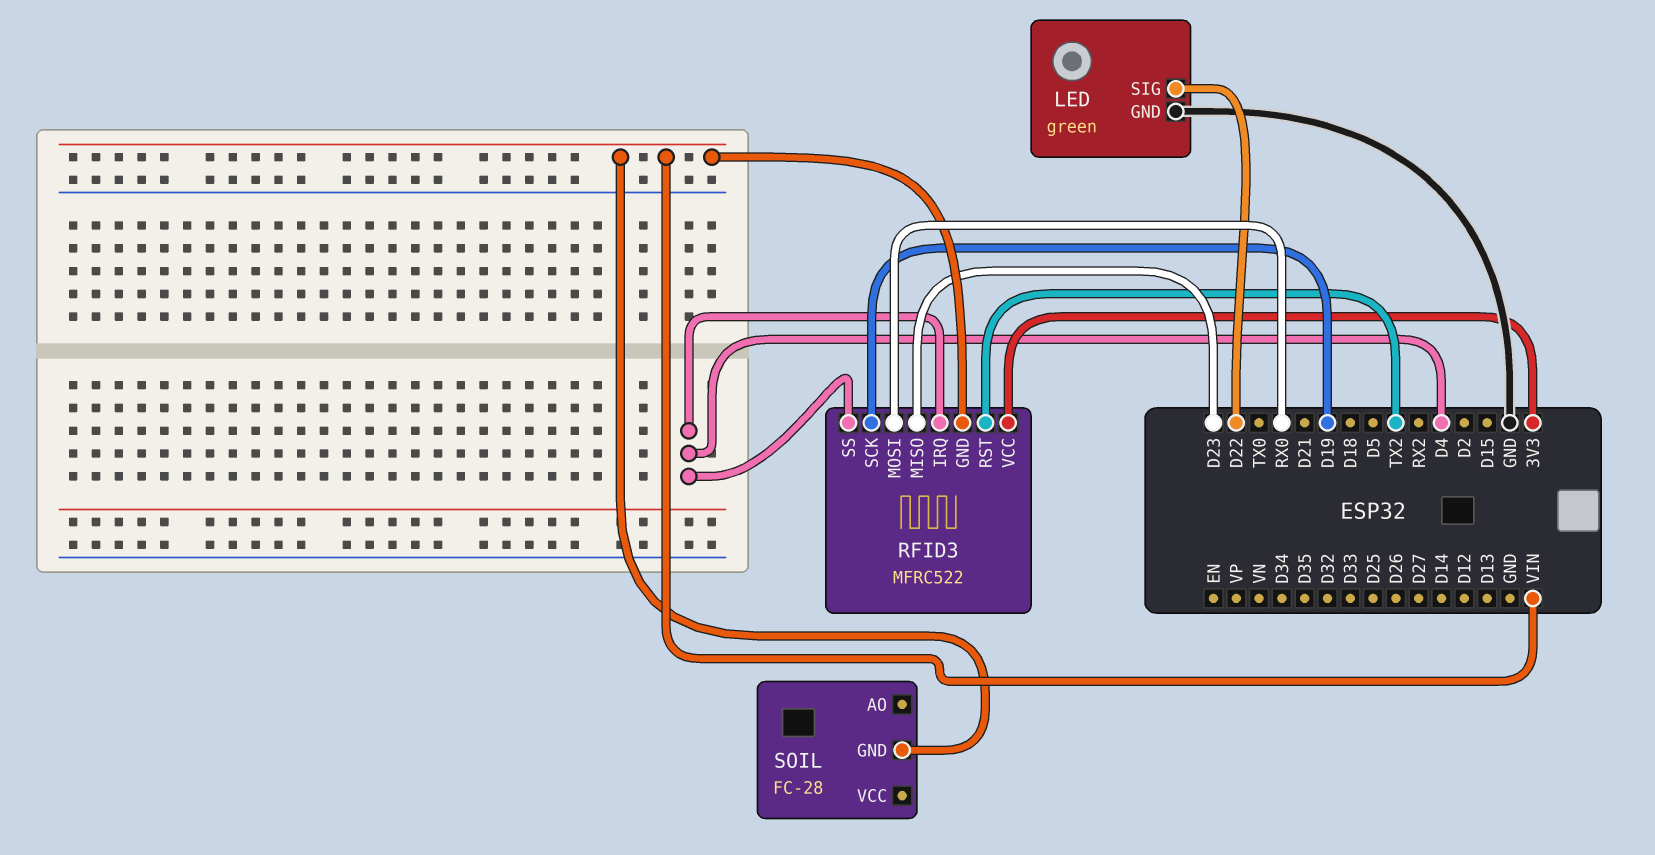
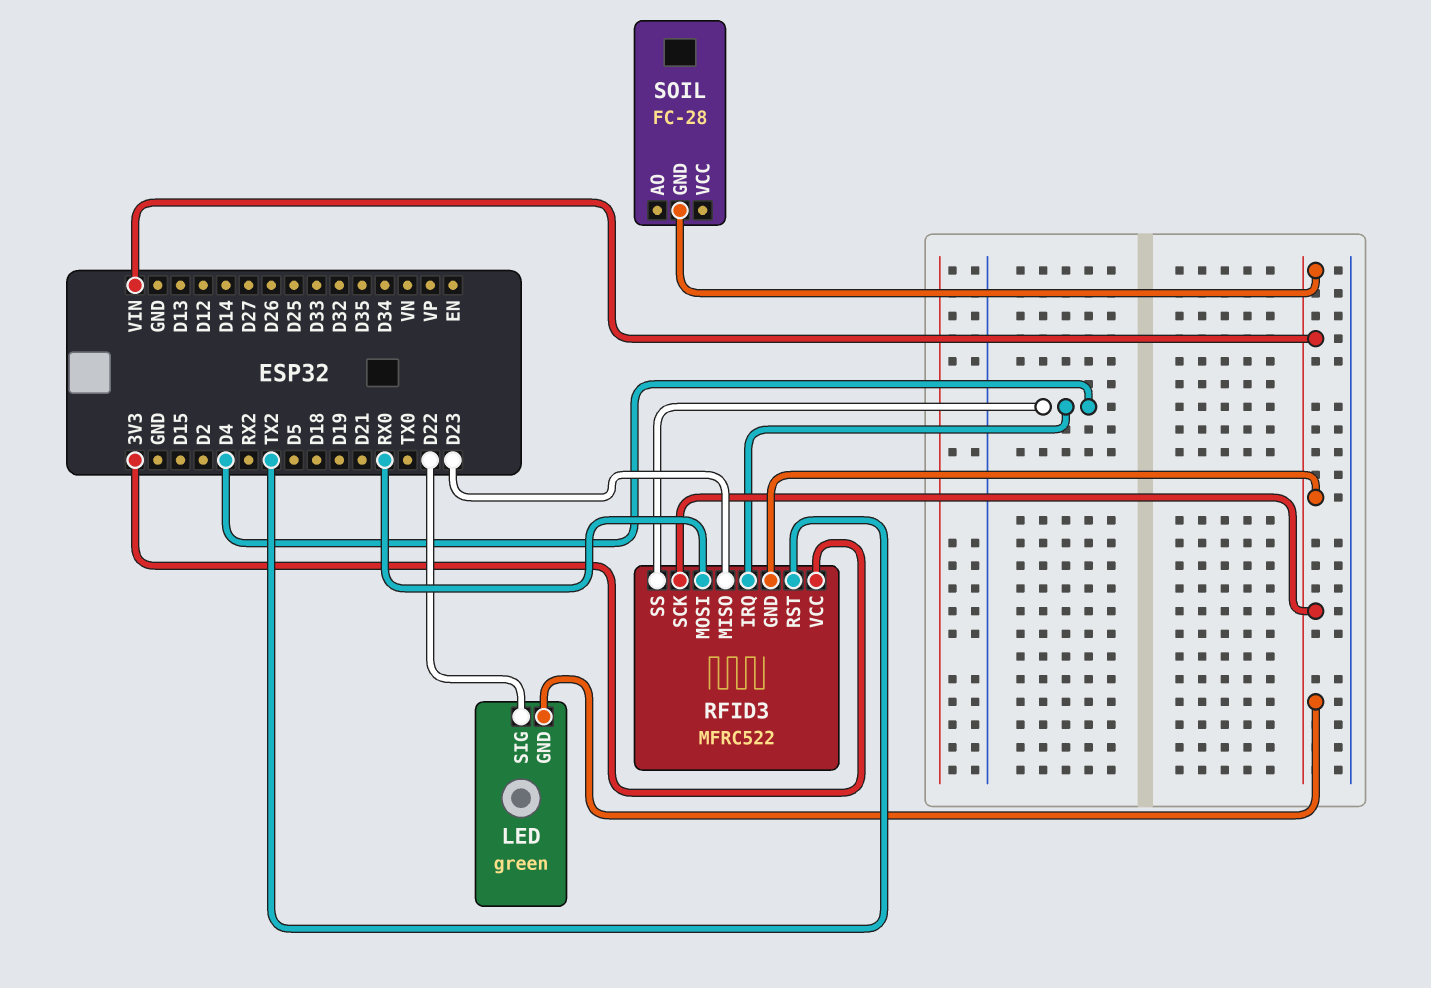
LED pin GND: GND -> VIN
RFID3 pin SCK: D19 -> VIN

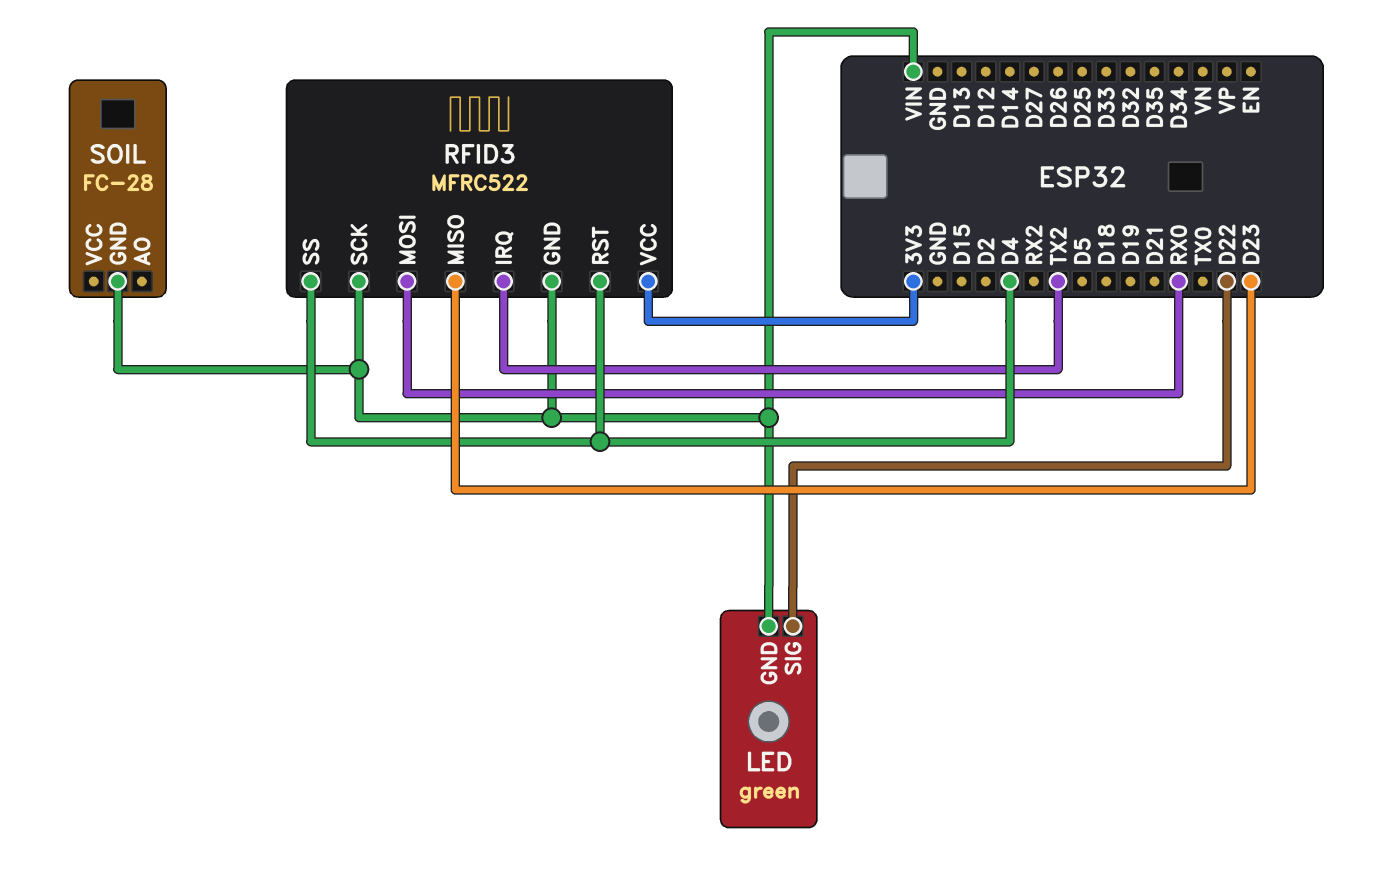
RFID3 pin IRQ: D4 -> TX2
RFID3 pin RST: TX2 -> D4

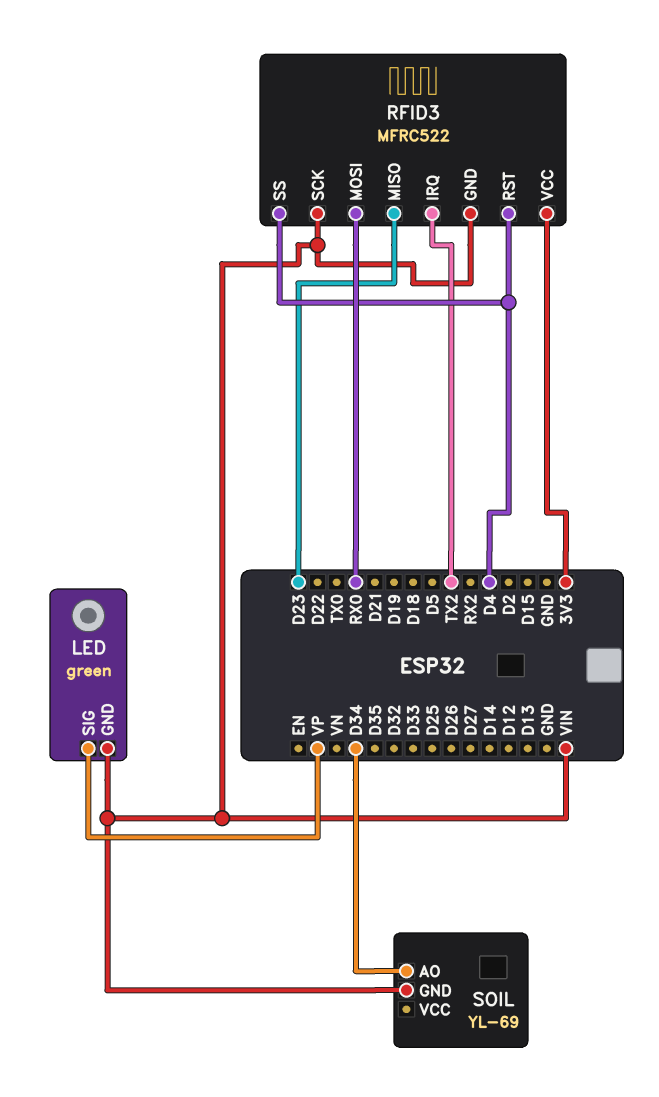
LED pin SIG: D22 -> VP
SOIL: FC-28 -> YL-69
SOIL pin AO: none -> D34

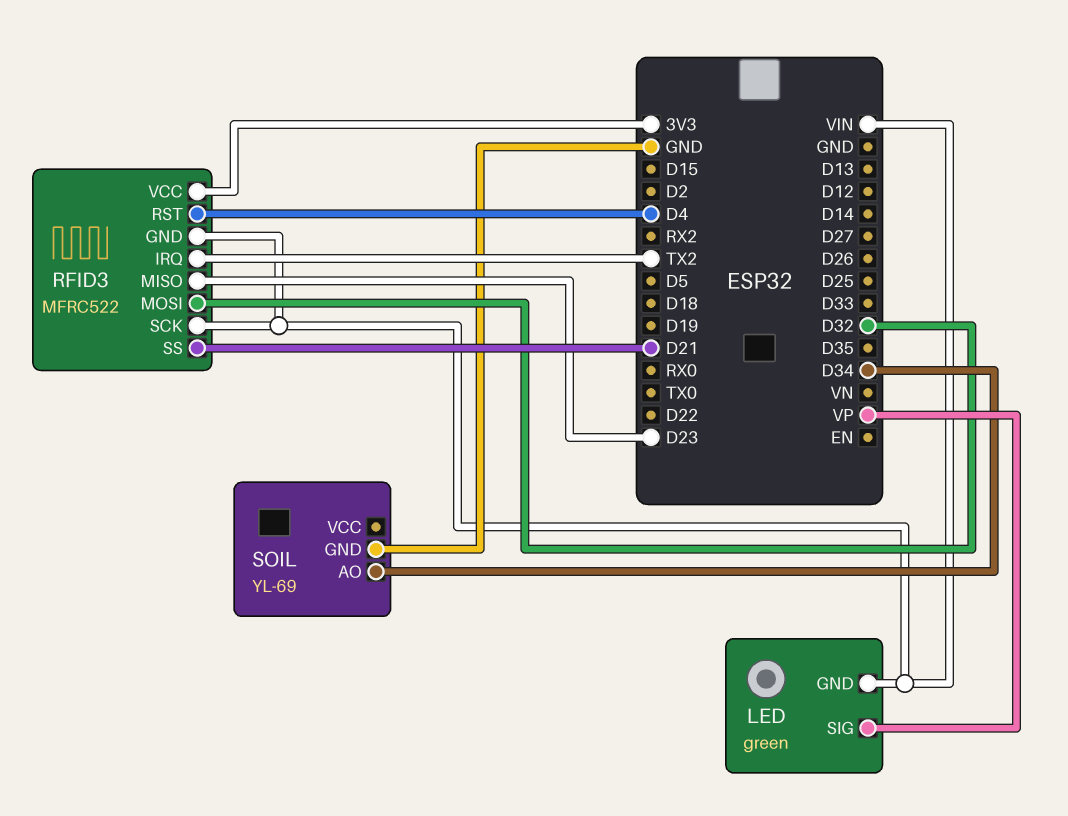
RFID3 pin MOSI: RX0 -> D32
RFID3 pin SS: D4 -> D21
SOIL pin GND: VIN -> GND

